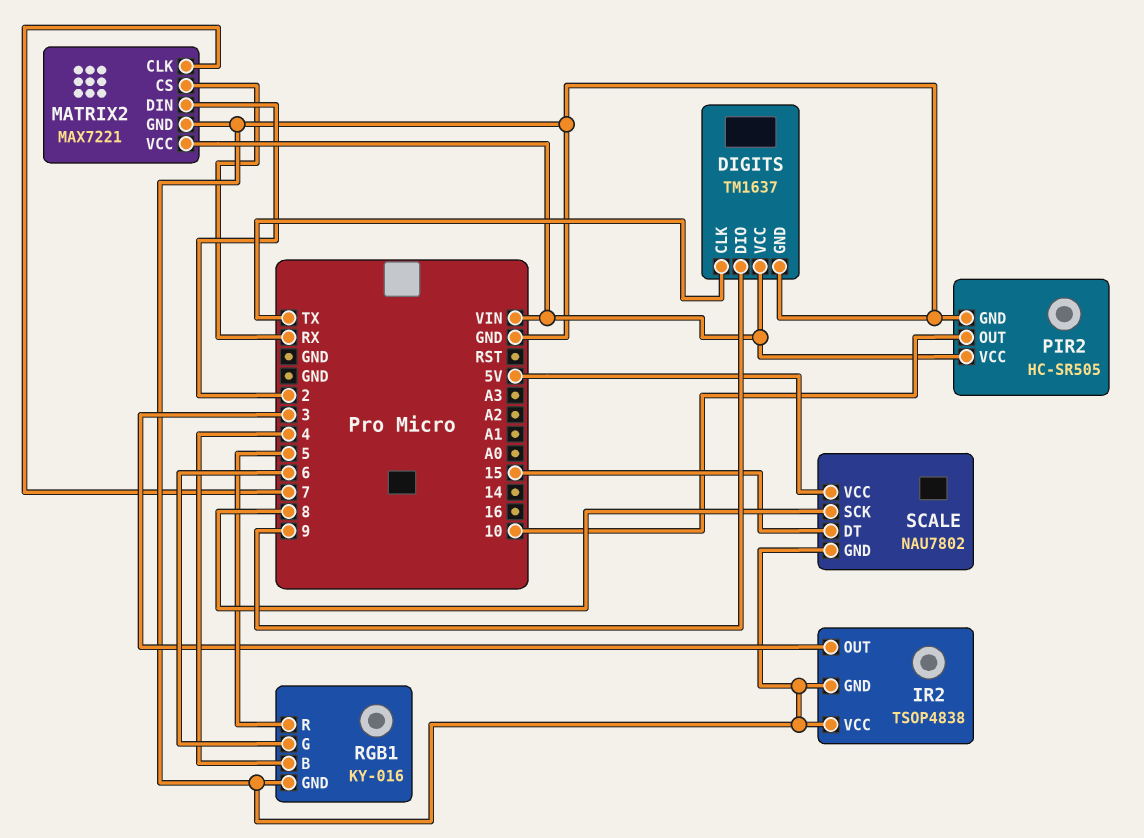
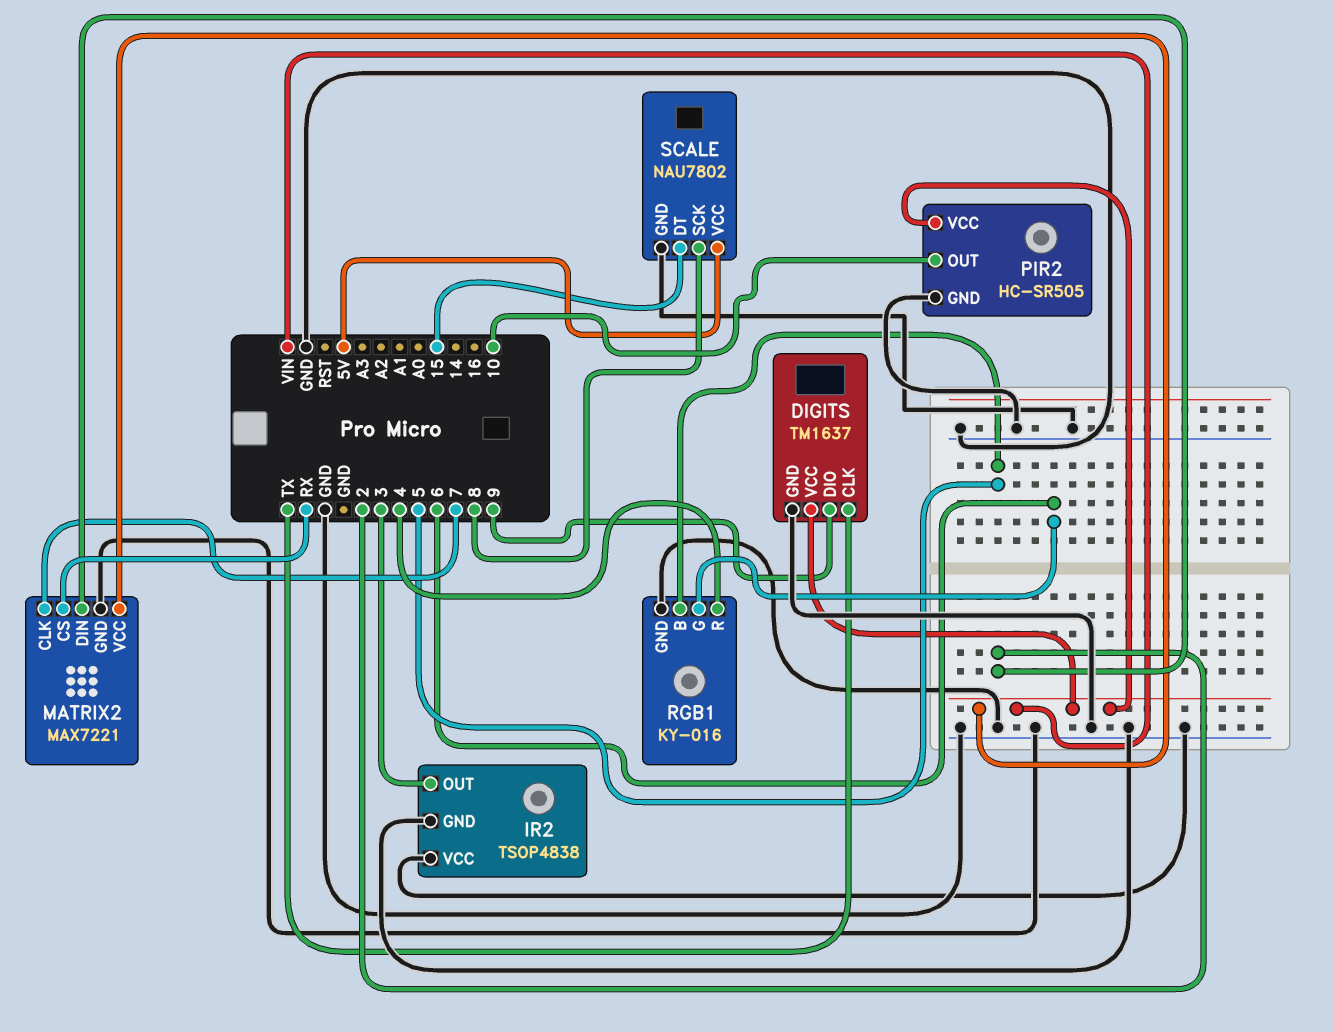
RGB1 pin B: 4 -> 5
RGB1 pin R: 5 -> 4

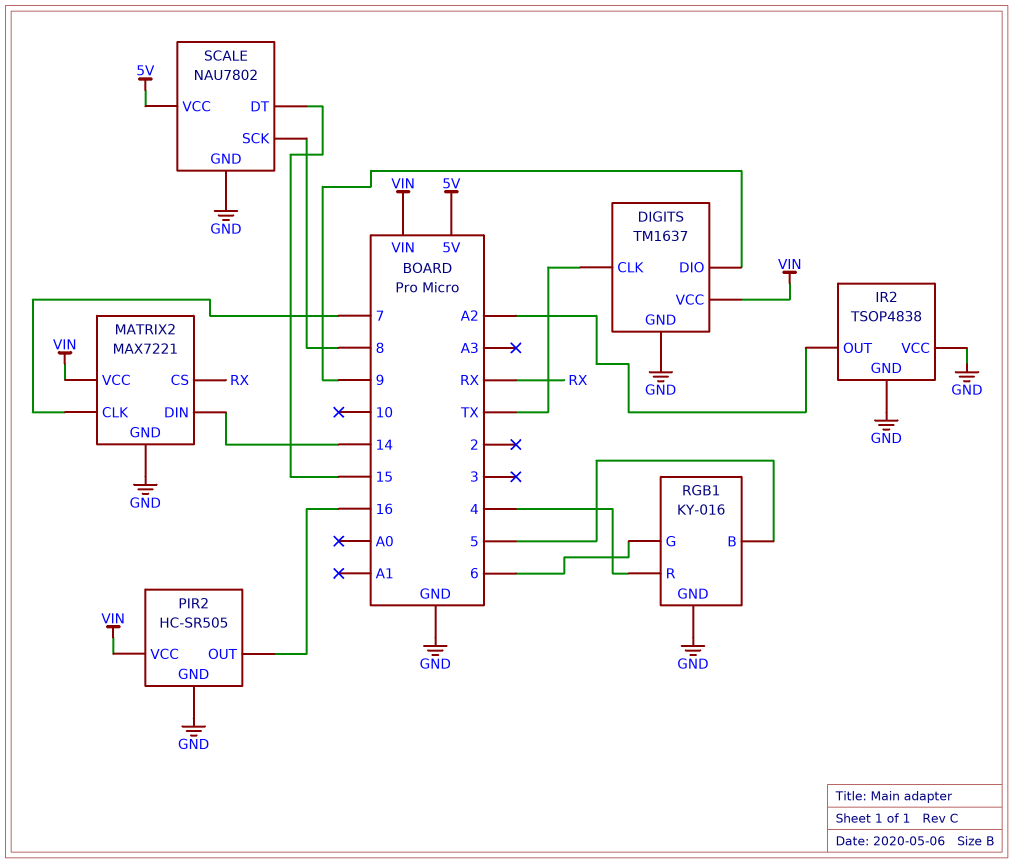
IR2 pin OUT: 3 -> A2
MATRIX2 pin DIN: 2 -> 14
PIR2 pin OUT: 10 -> 16

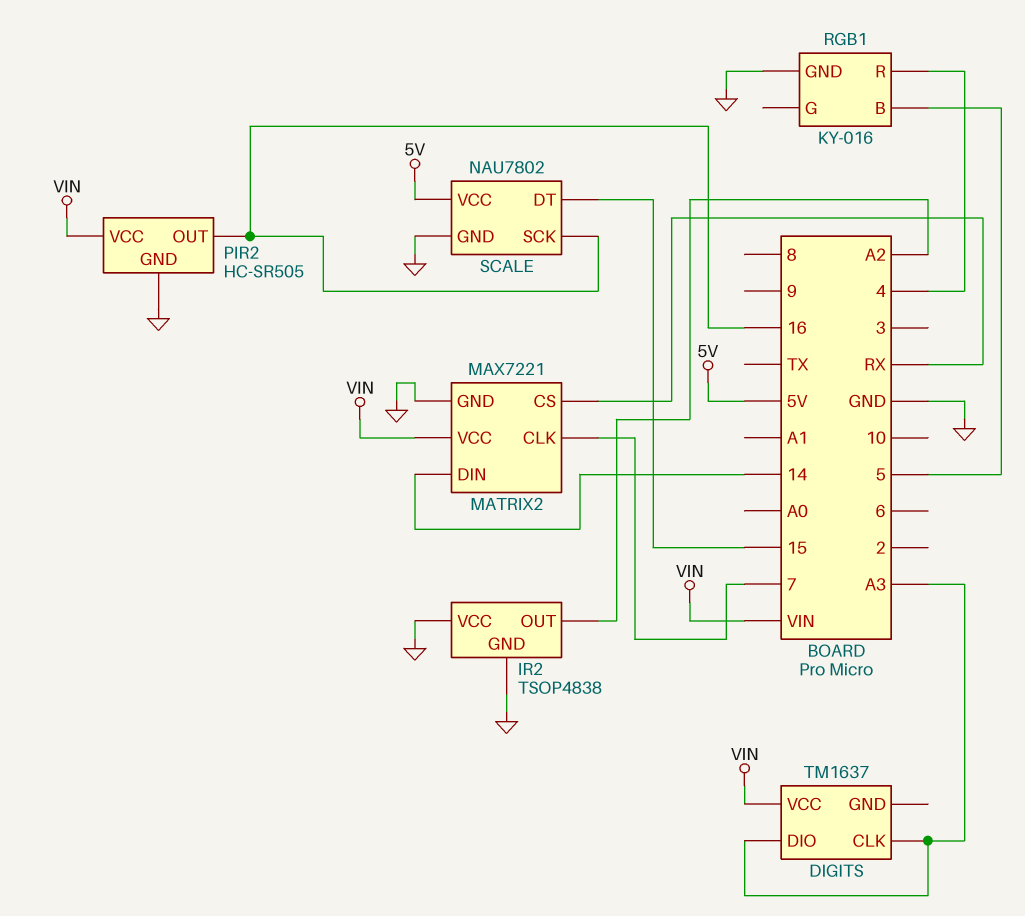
DIGITS pin CLK: TX -> A3
DIGITS pin DIO: 9 -> A3
DIGITS pin GND: GND -> none
RGB1 pin G: 6 -> none
SCALE pin SCK: 8 -> 16

